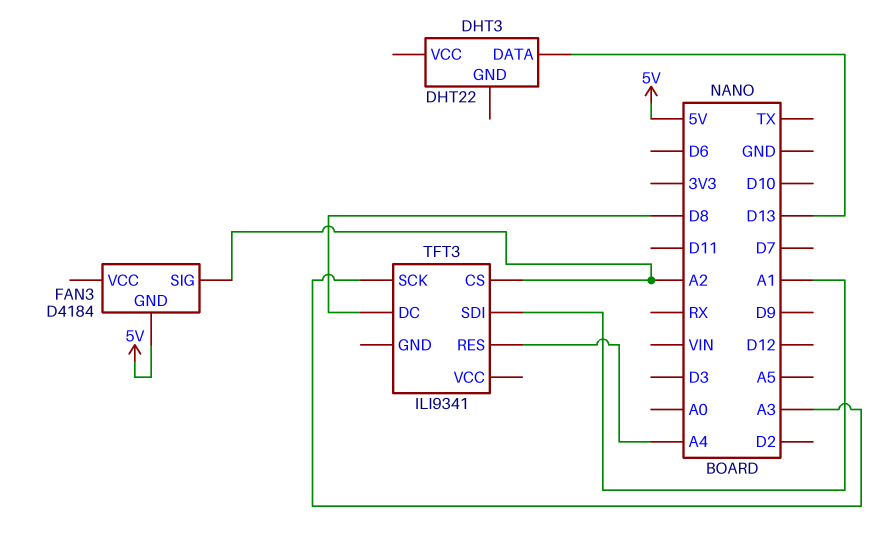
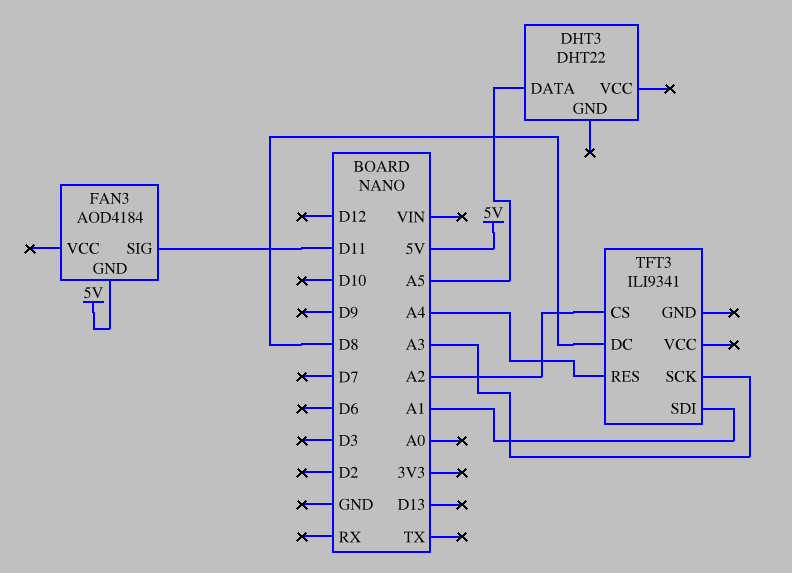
DHT3 pin DATA: D13 -> A5
FAN3: D4184 -> AOD4184
FAN3 pin SIG: A2 -> D11

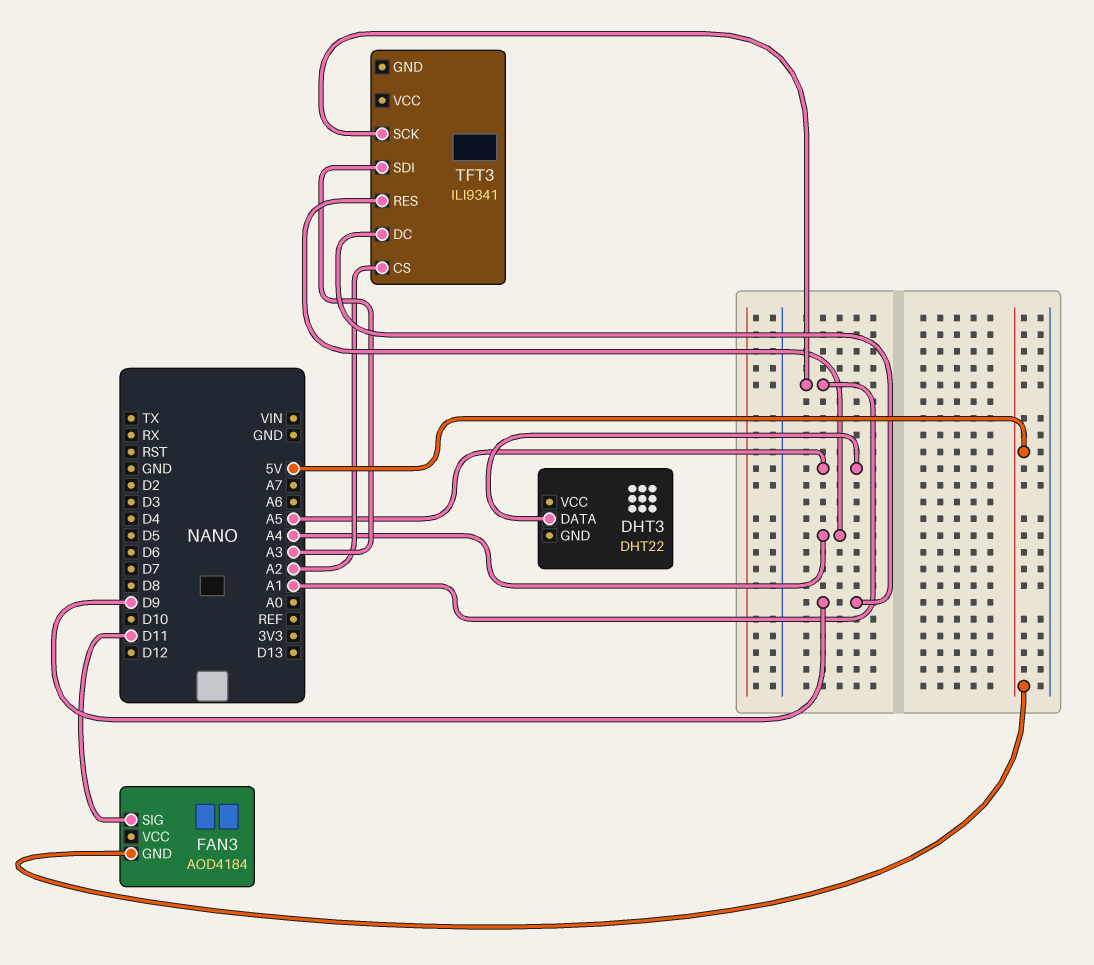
TFT3 pin DC: D8 -> D9
TFT3 pin SCK: A3 -> A1
TFT3 pin SDI: A1 -> A3

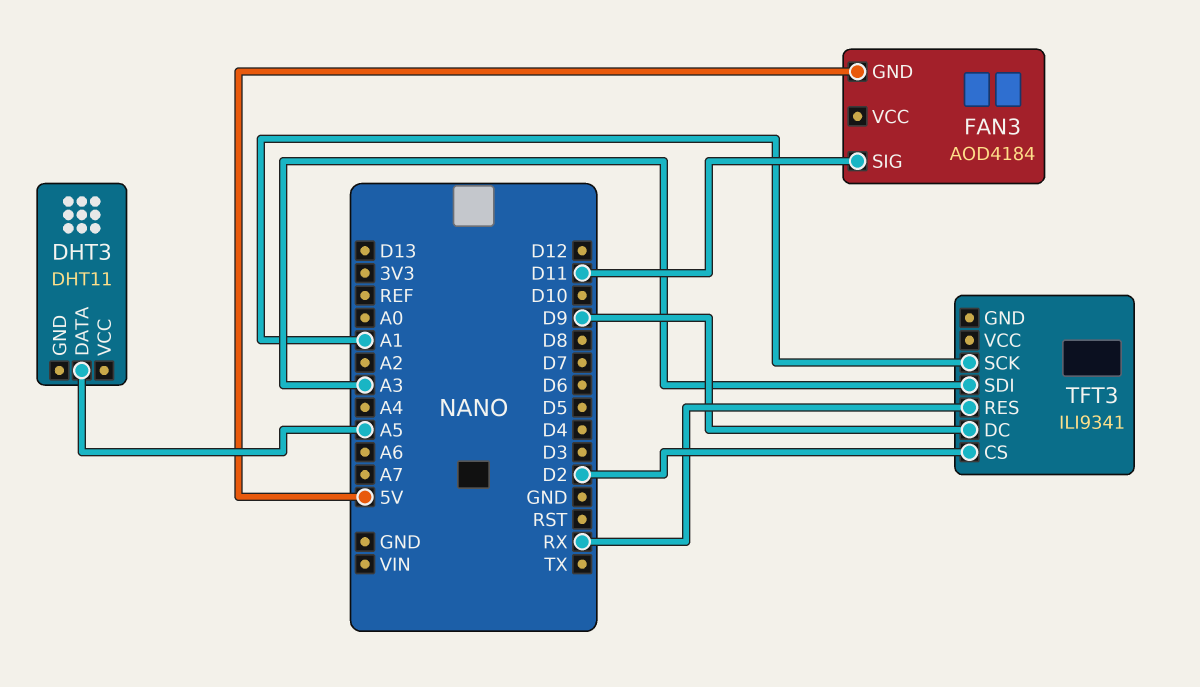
DHT3: DHT22 -> DHT11
TFT3 pin CS: A2 -> D2
TFT3 pin RES: A4 -> RX

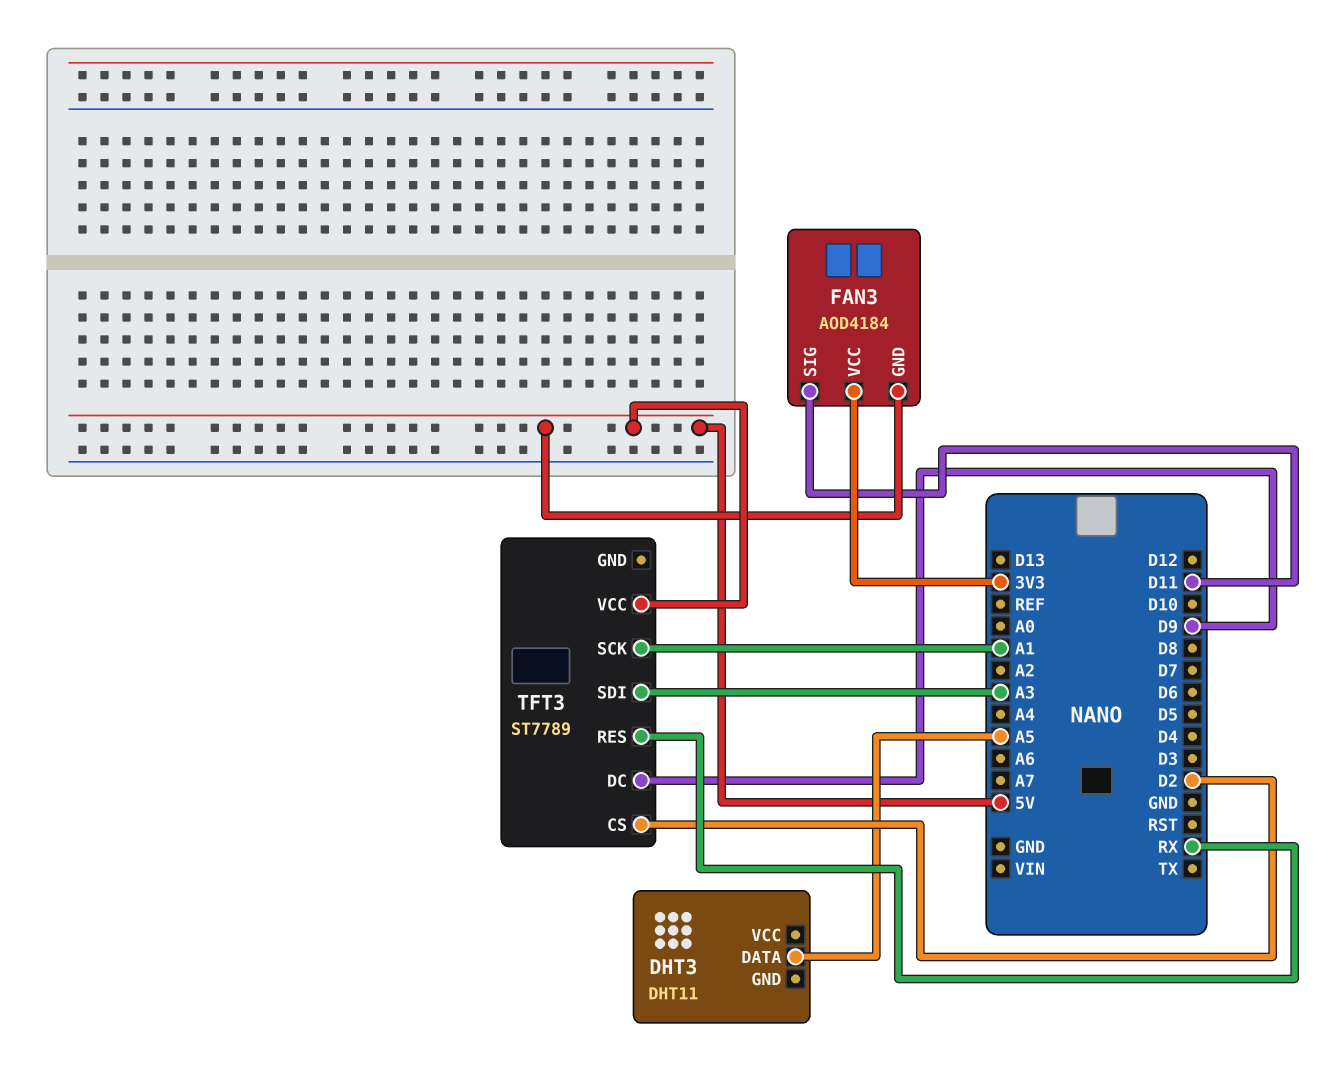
FAN3 pin VCC: none -> 3V3
TFT3: ILI9341 -> ST7789
TFT3 pin VCC: none -> 5V

